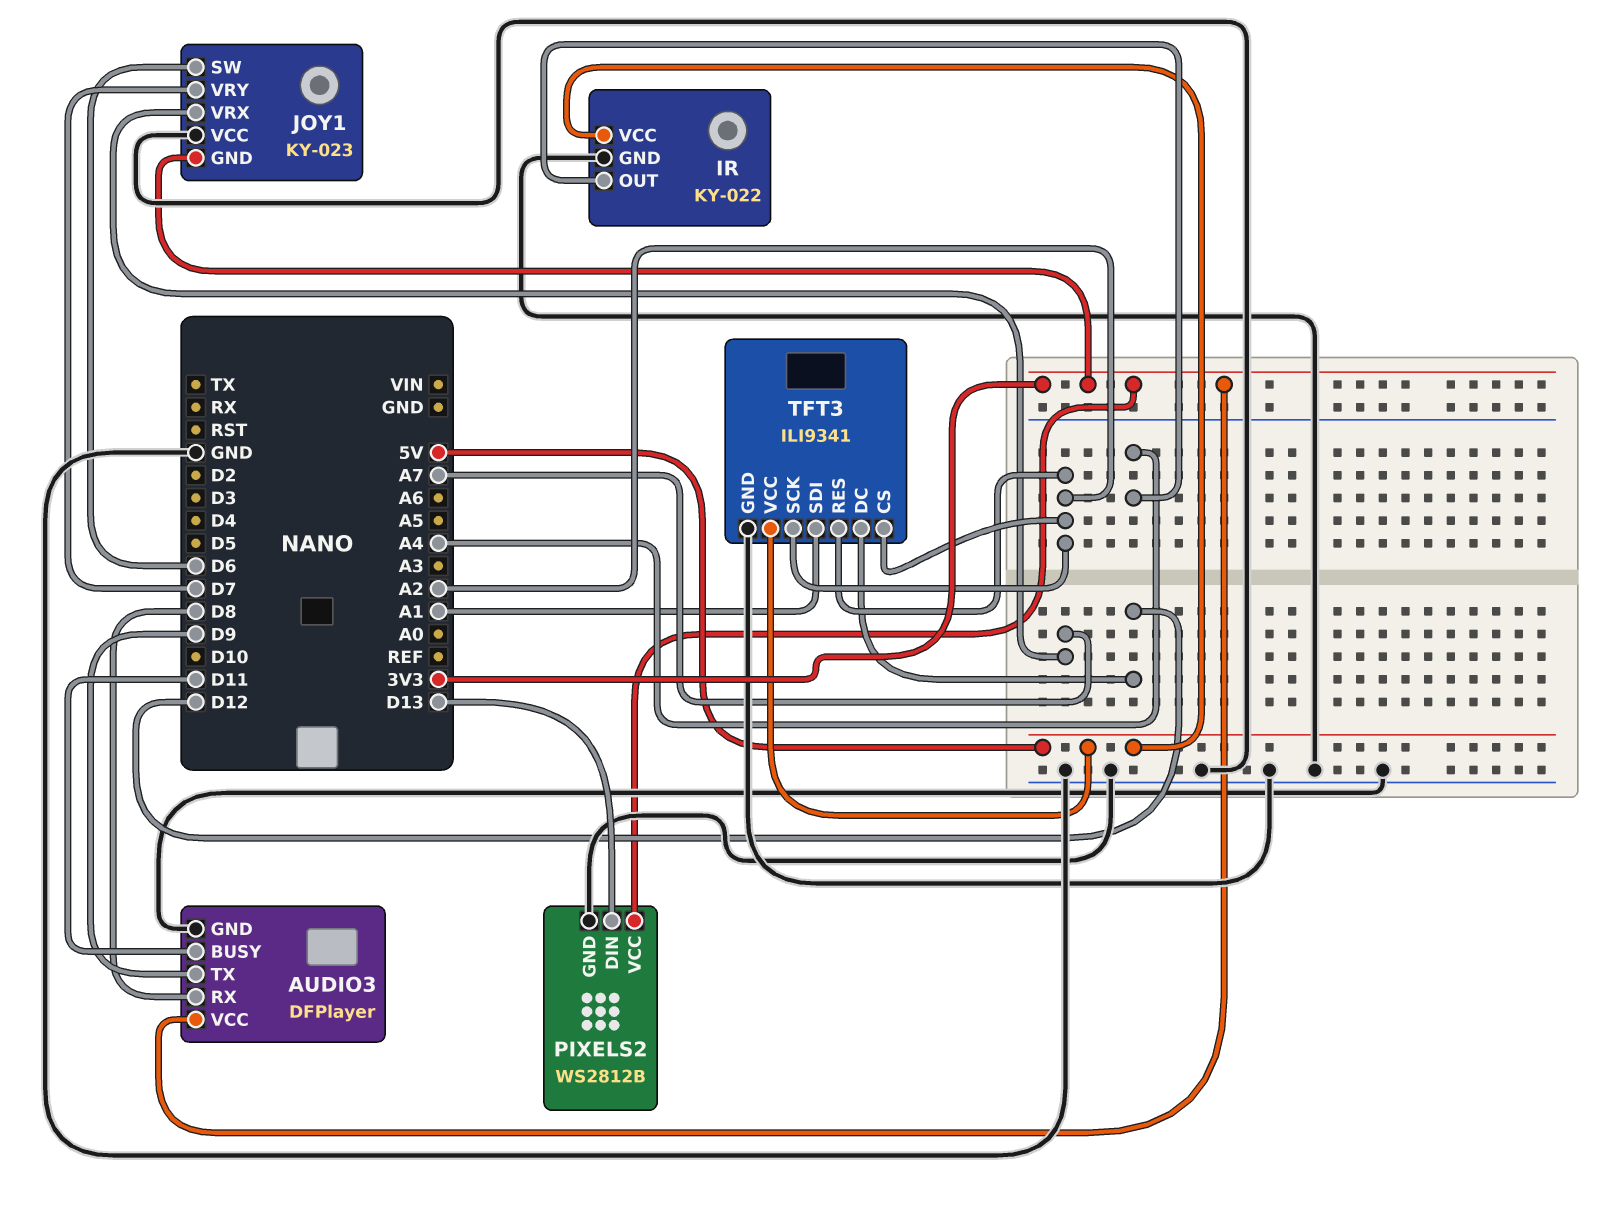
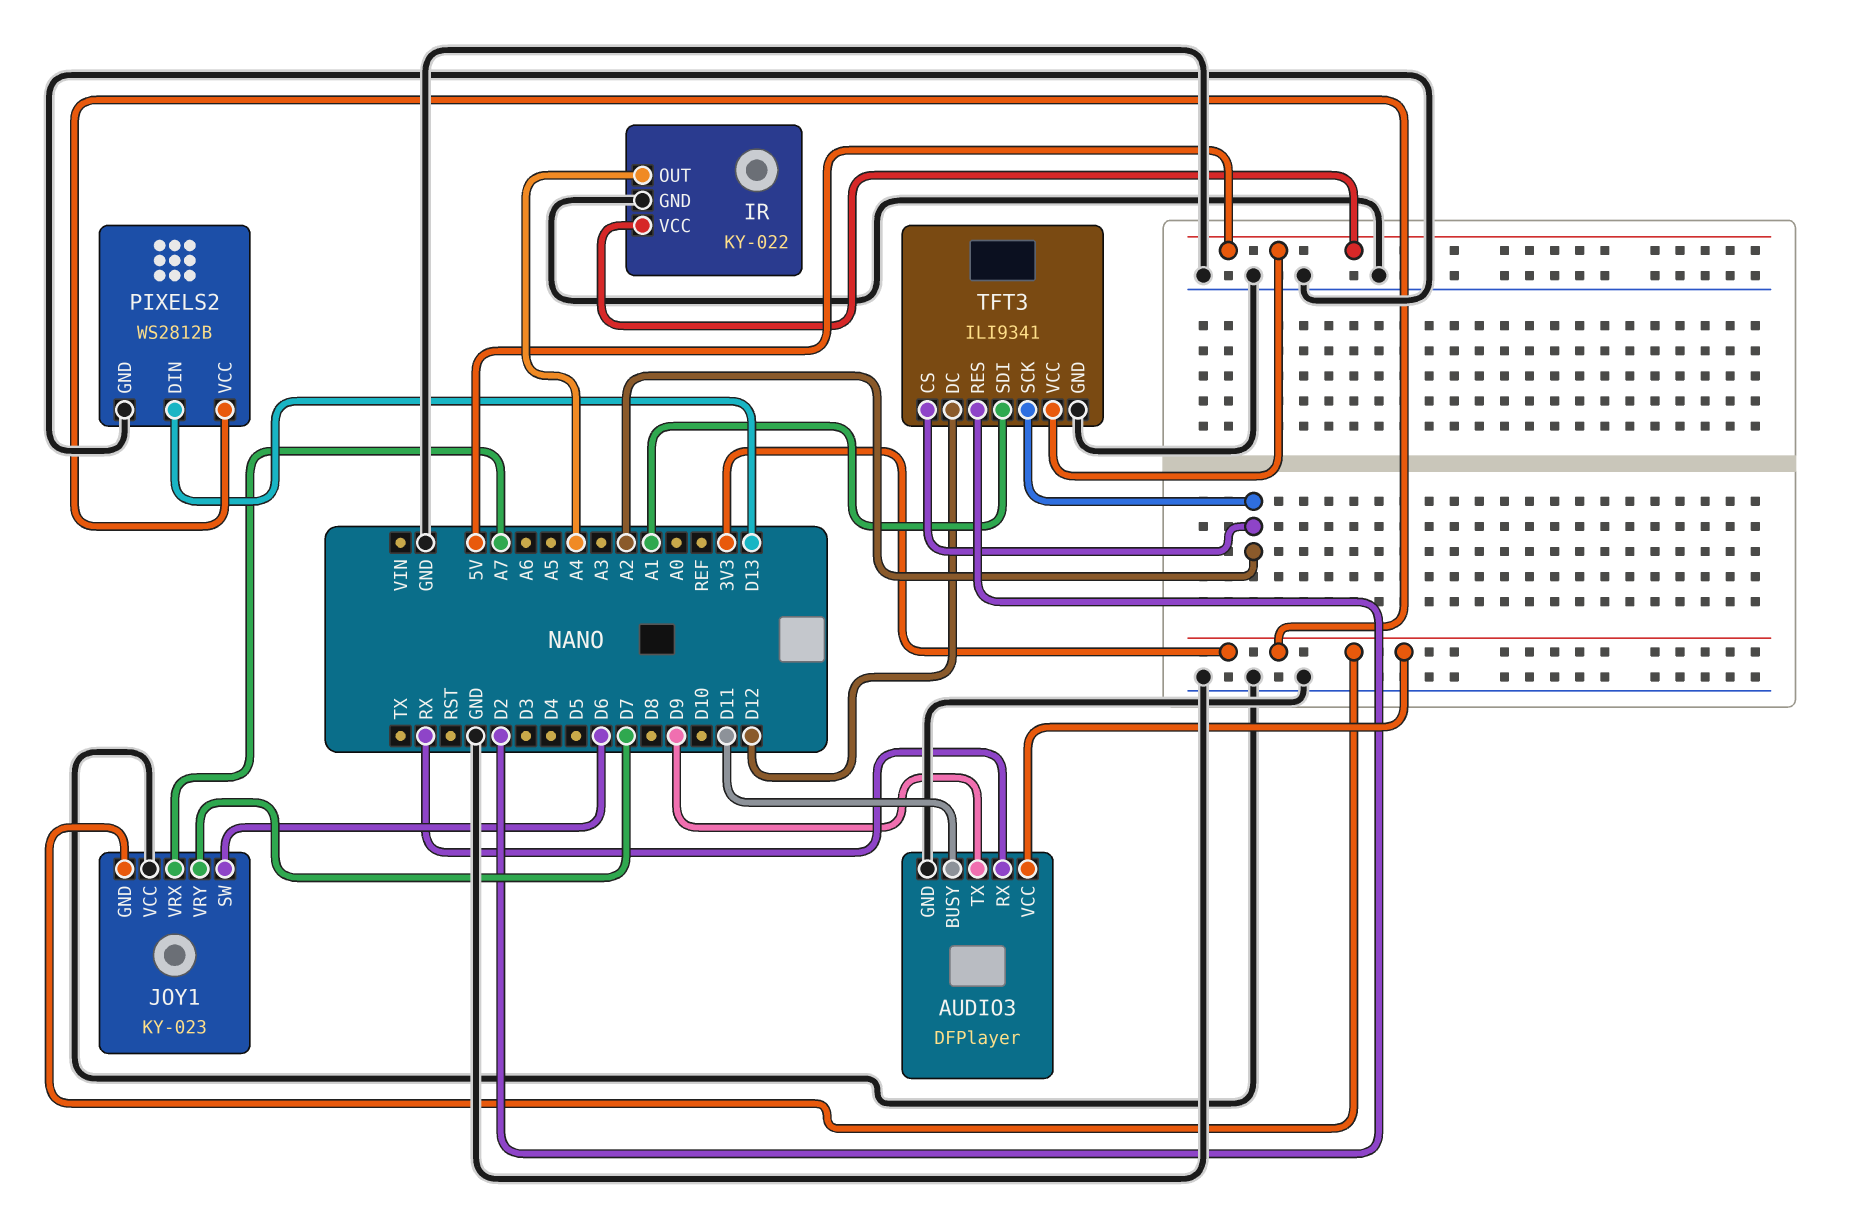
AUDIO3 pin RX: D8 -> RX
TFT3 pin RES: A2 -> D2

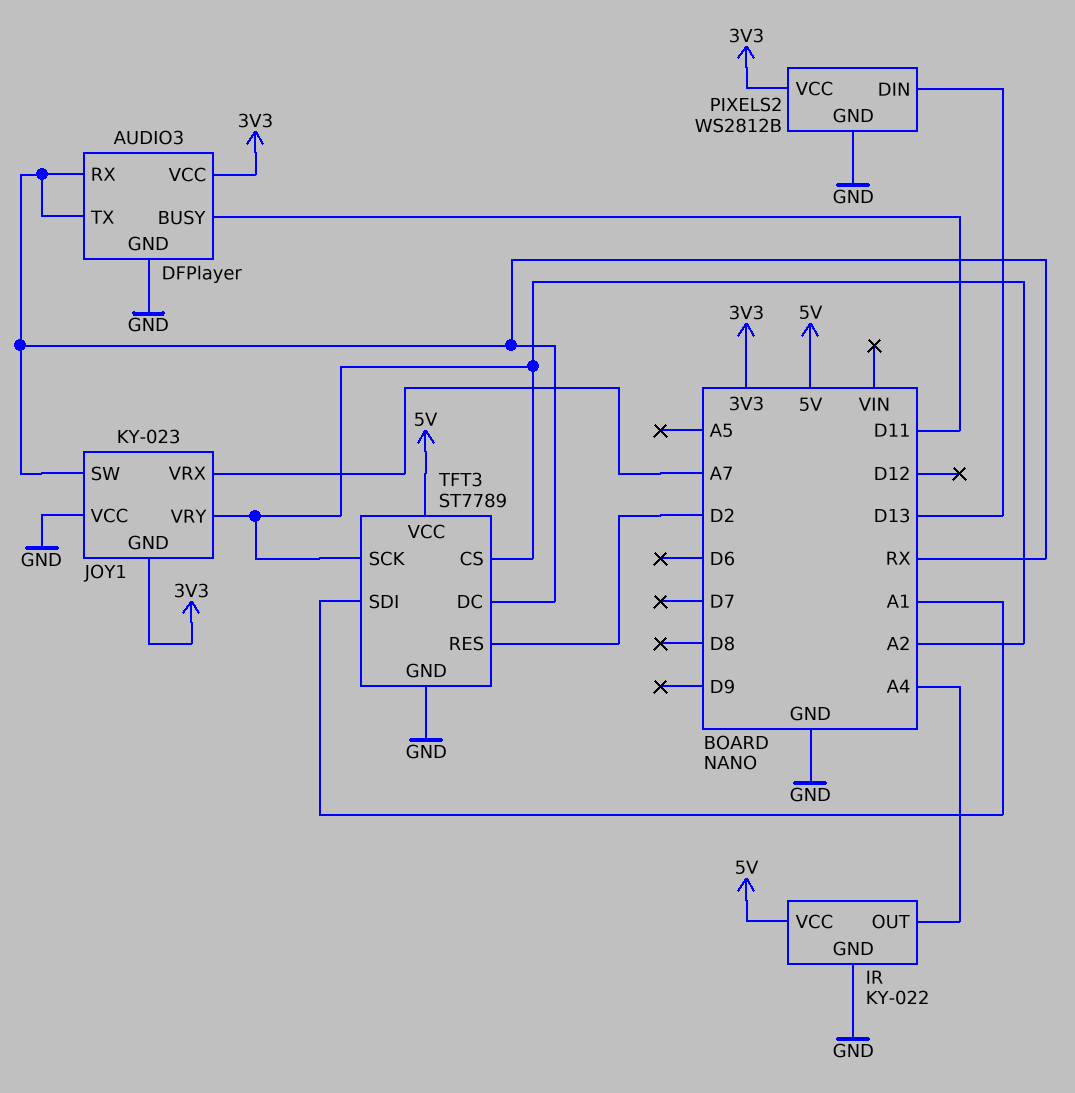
AUDIO3 pin TX: D9 -> RX
JOY1 pin SW: D6 -> RX
JOY1 pin VRY: D7 -> A2
TFT3: ILI9341 -> ST7789
TFT3 pin DC: D12 -> RX

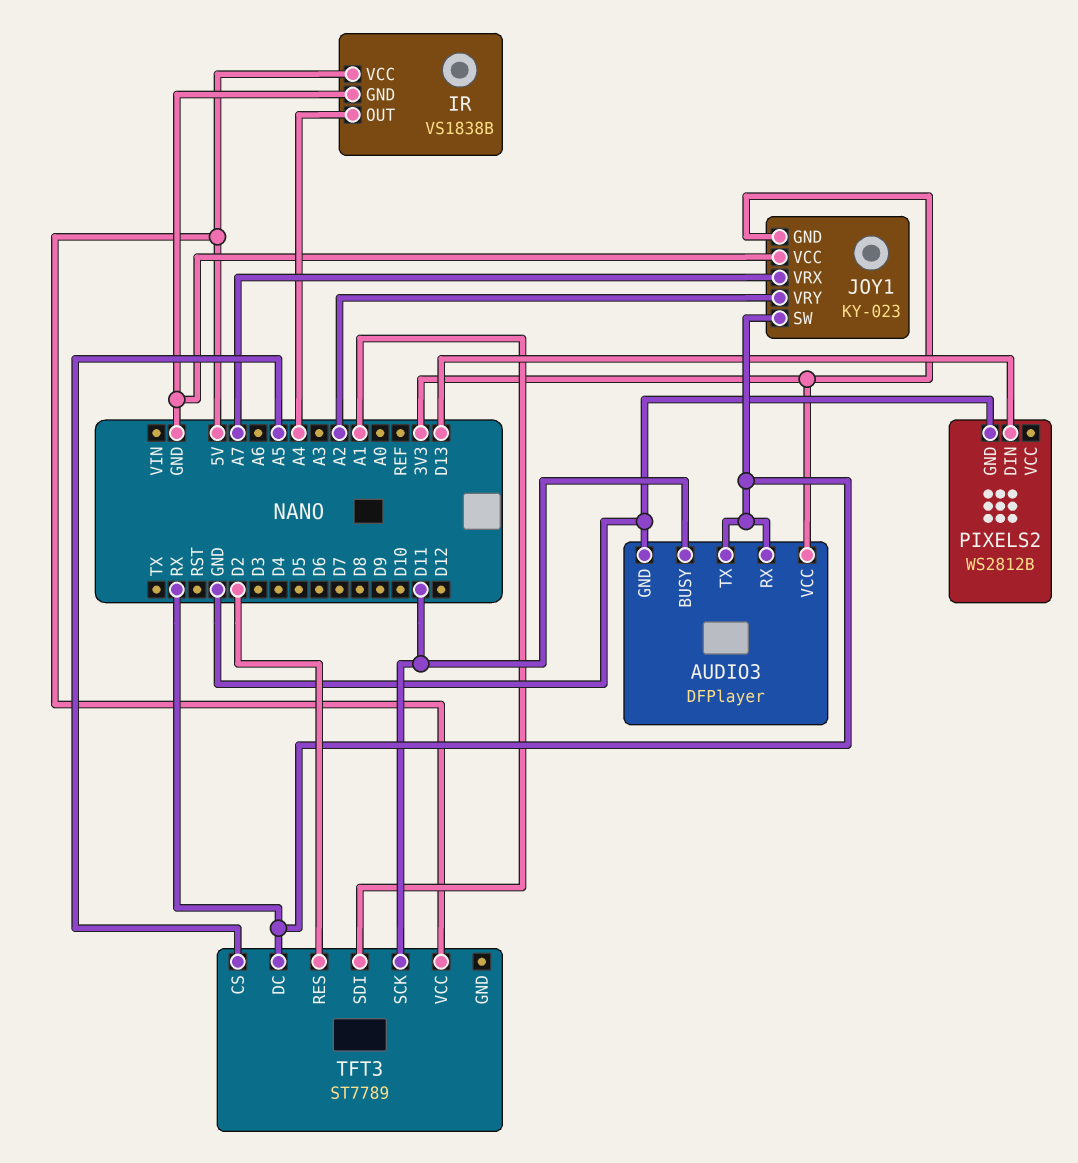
IR: KY-022 -> VS1838B
PIXELS2 pin VCC: 3V3 -> none
TFT3 pin CS: A2 -> A5
TFT3 pin GND: GND -> none
TFT3 pin SCK: A2 -> D11

